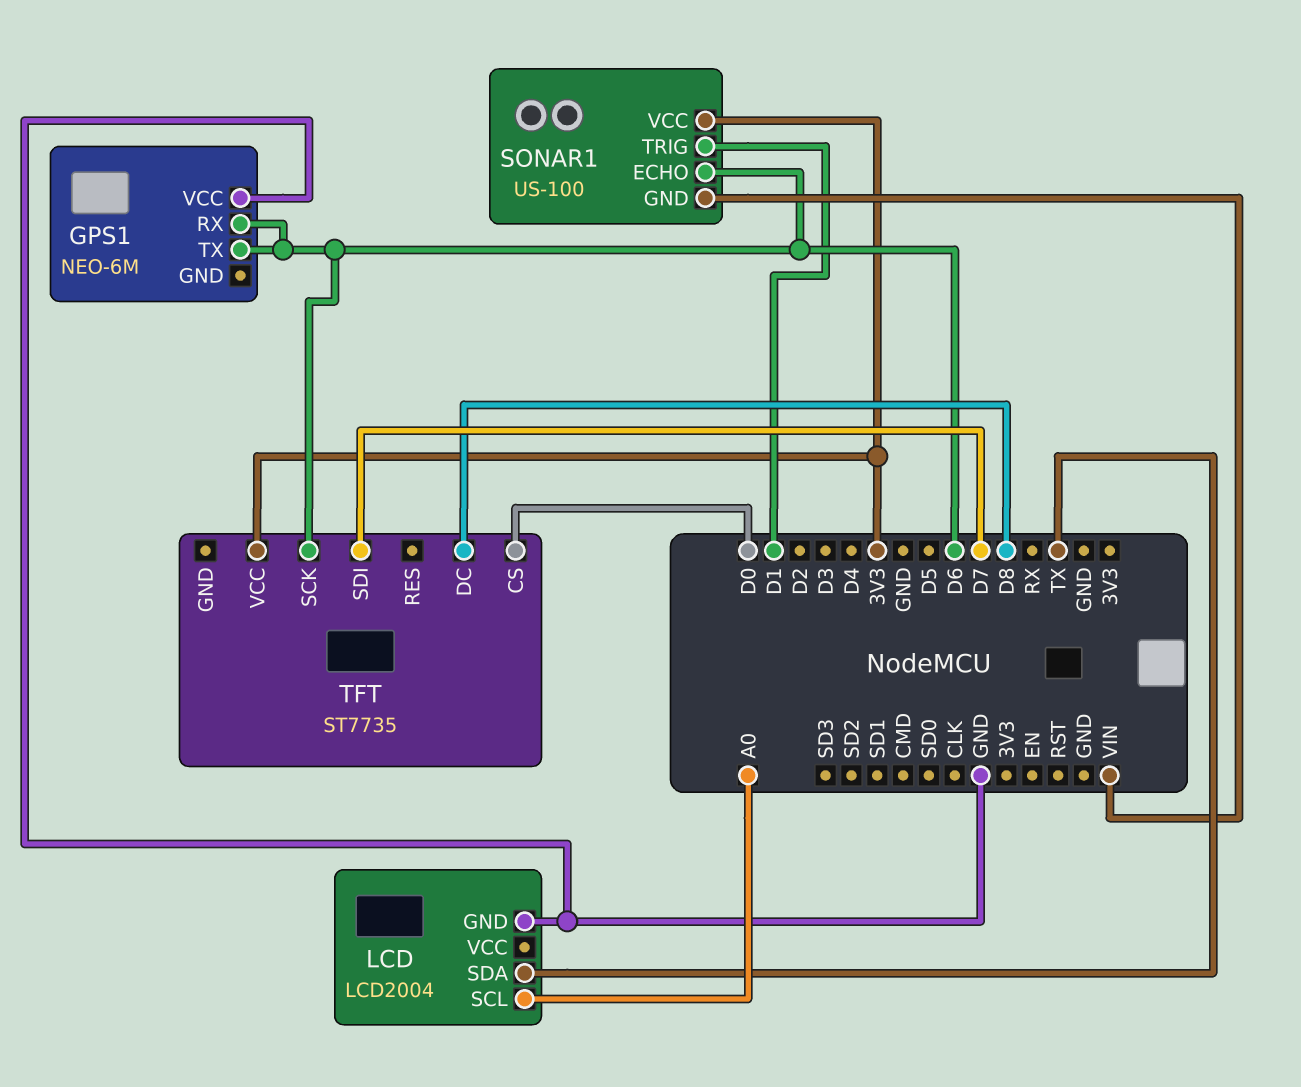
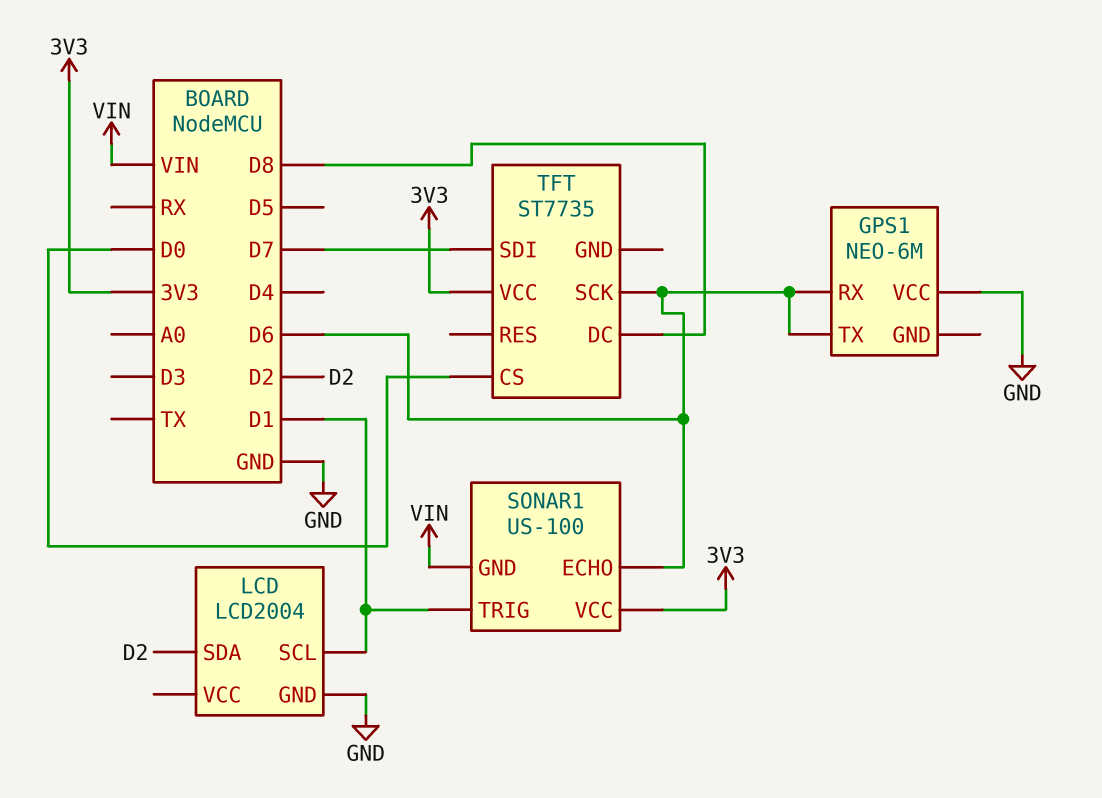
LCD pin SCL: A0 -> D1
LCD pin SDA: TX -> D2

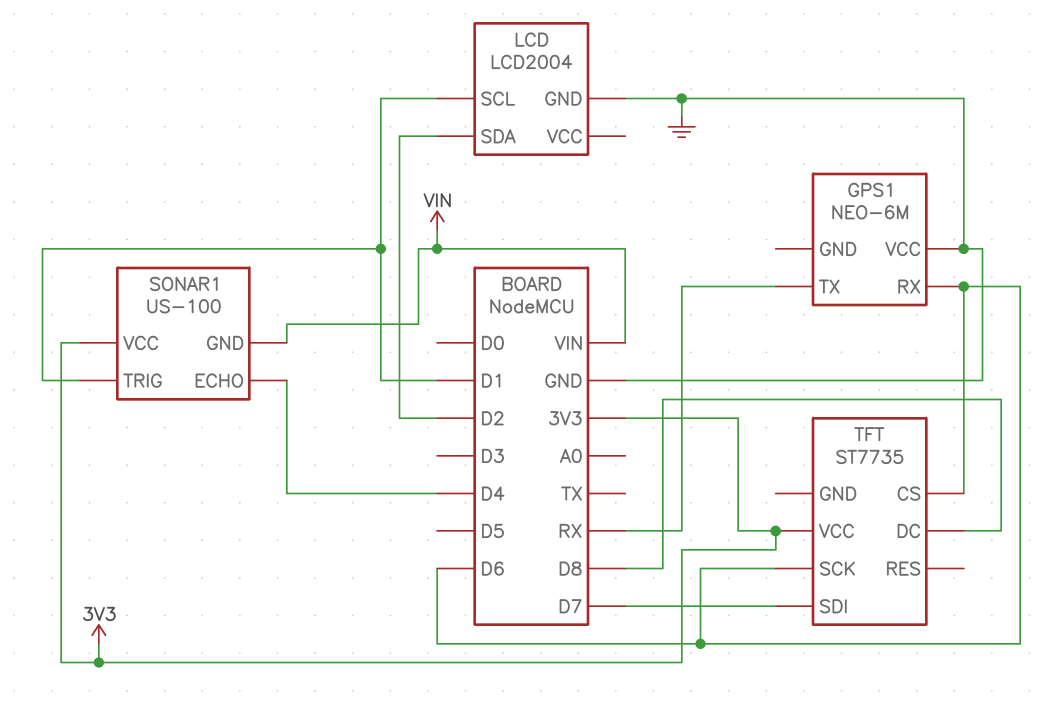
GPS1 pin TX: D6 -> RX
SONAR1 pin ECHO: D6 -> D4
TFT pin CS: D0 -> D6

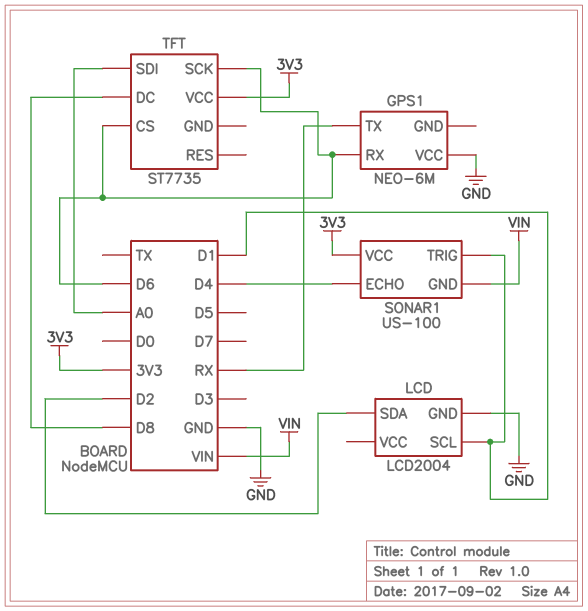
TFT pin SDI: D7 -> A0

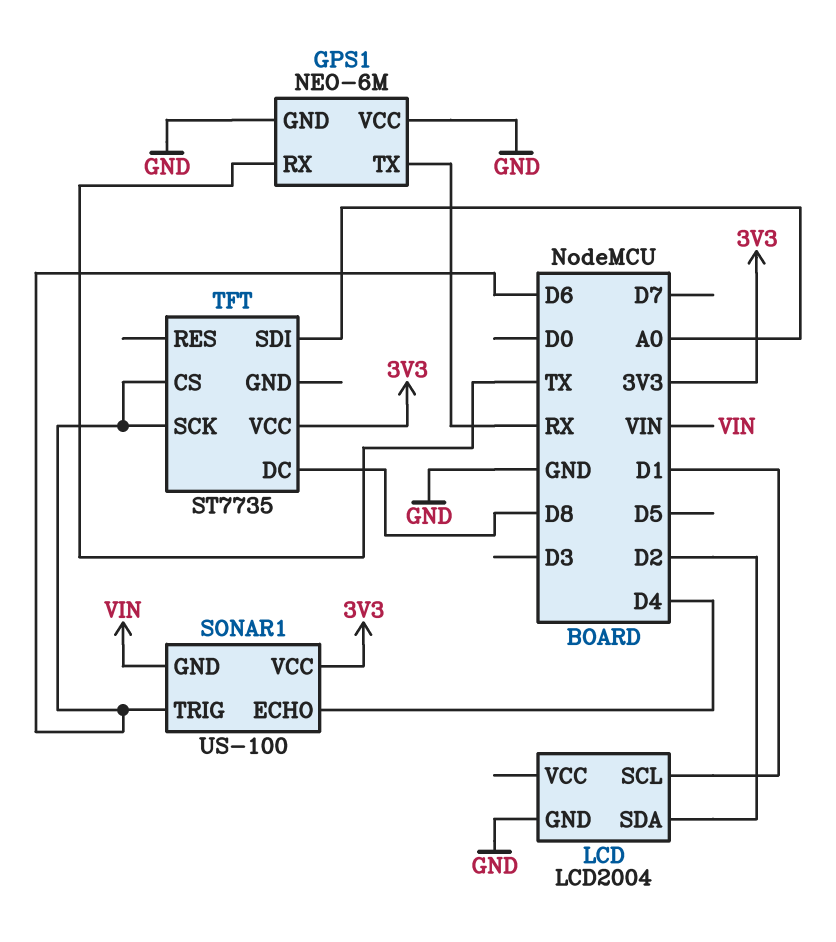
GPS1 pin GND: none -> GND
GPS1 pin RX: D6 -> TX
SONAR1 pin TRIG: D1 -> D6

